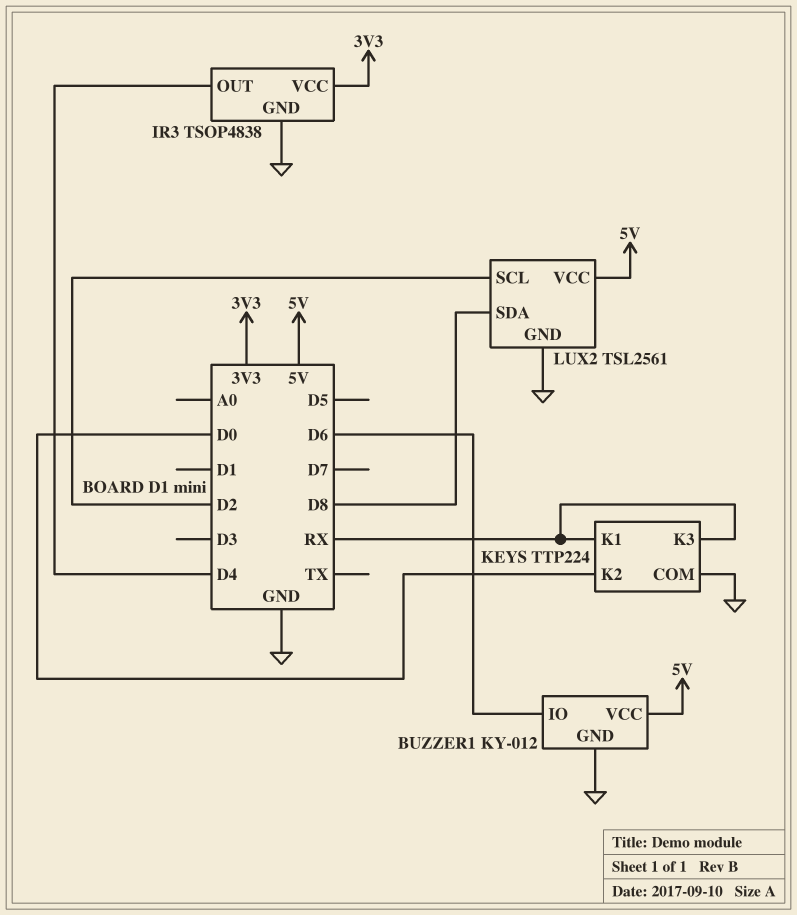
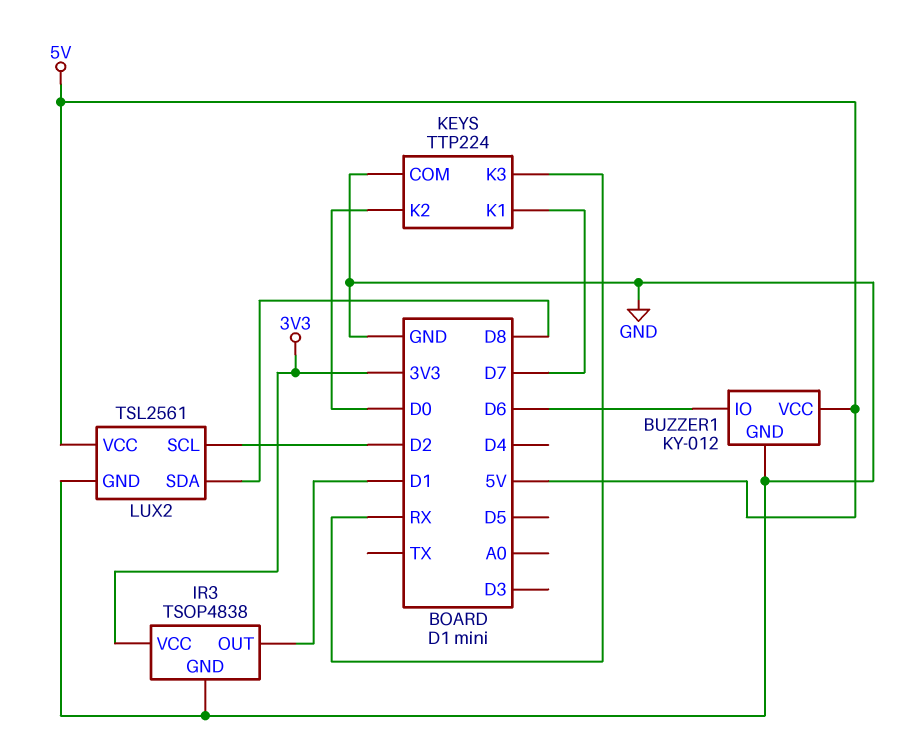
IR3 pin OUT: D4 -> D1
KEYS pin K1: RX -> D7

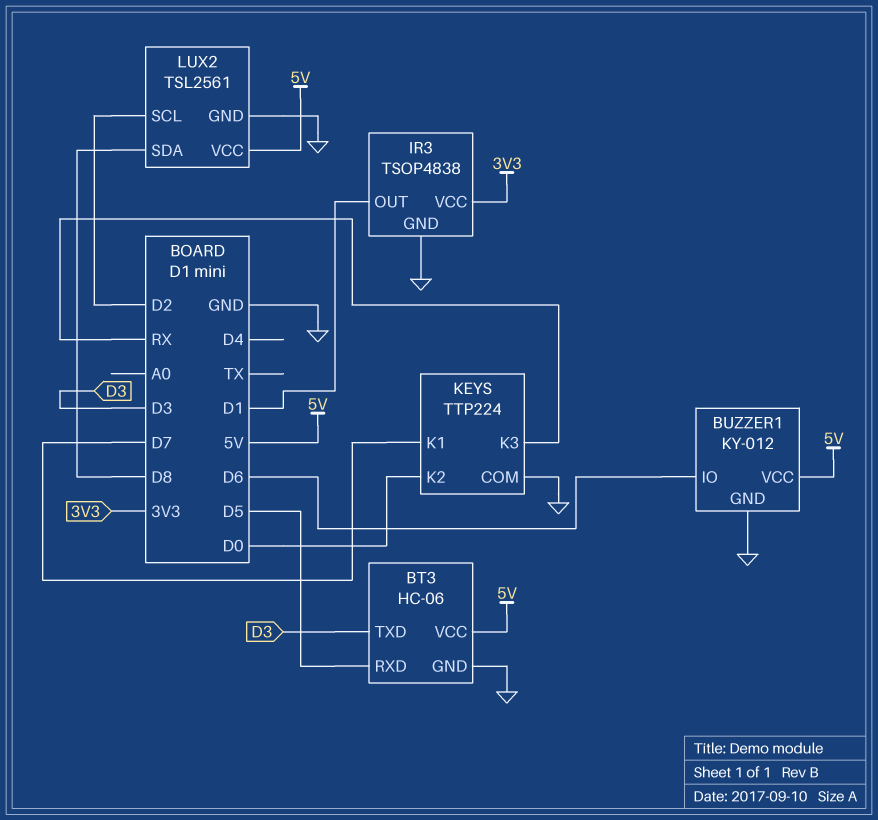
BT3: none -> HC-06
BT3 pin GND: none -> GND
BT3 pin RXD: none -> D5
BT3 pin TXD: none -> D3
BT3 pin VCC: none -> 5V

